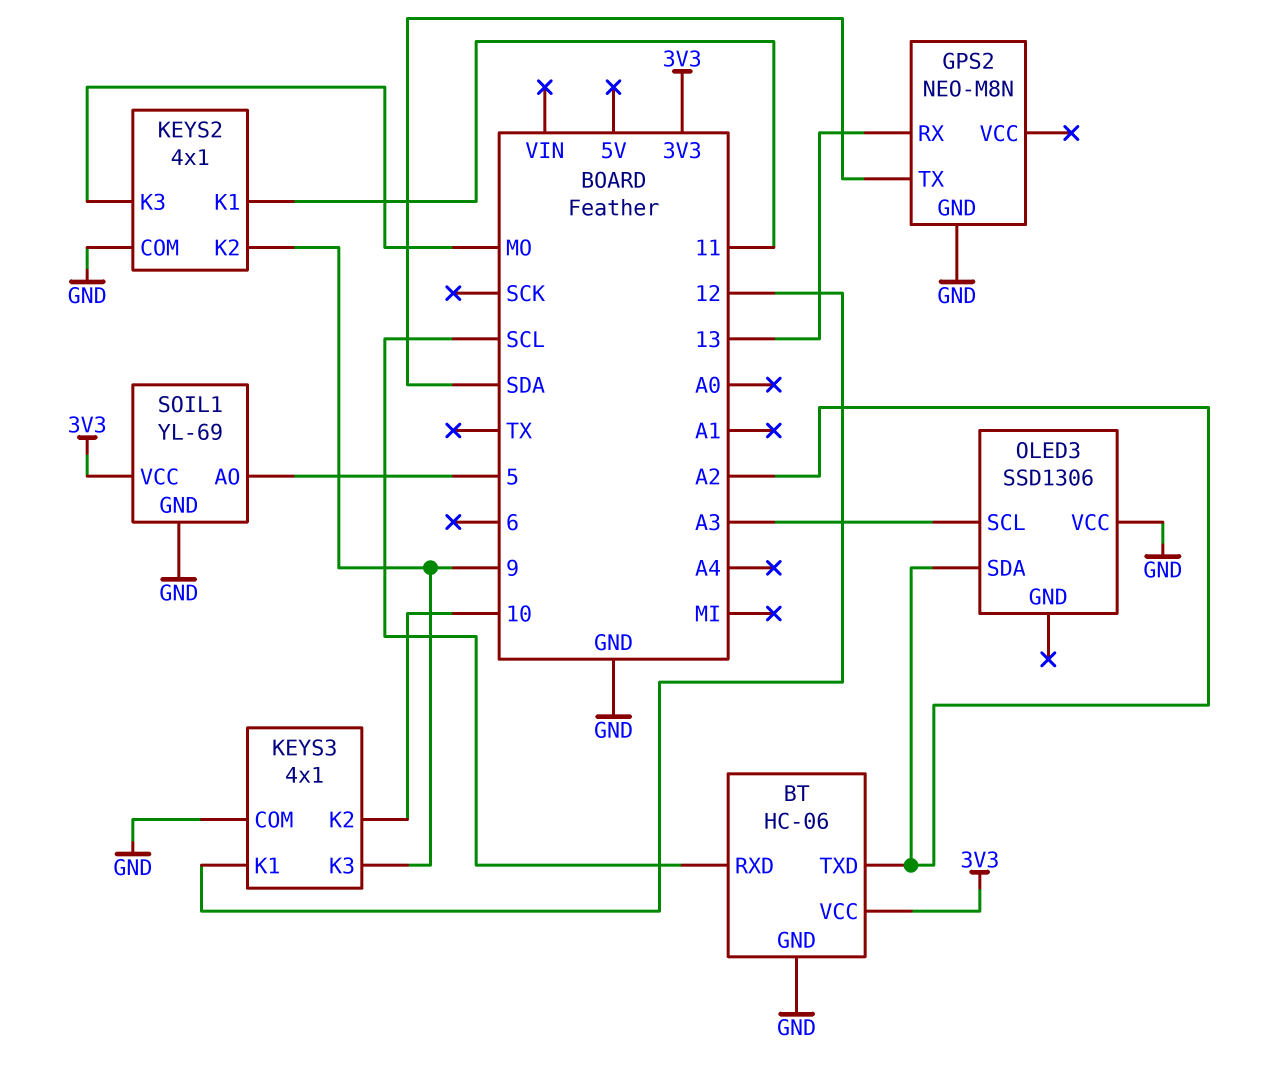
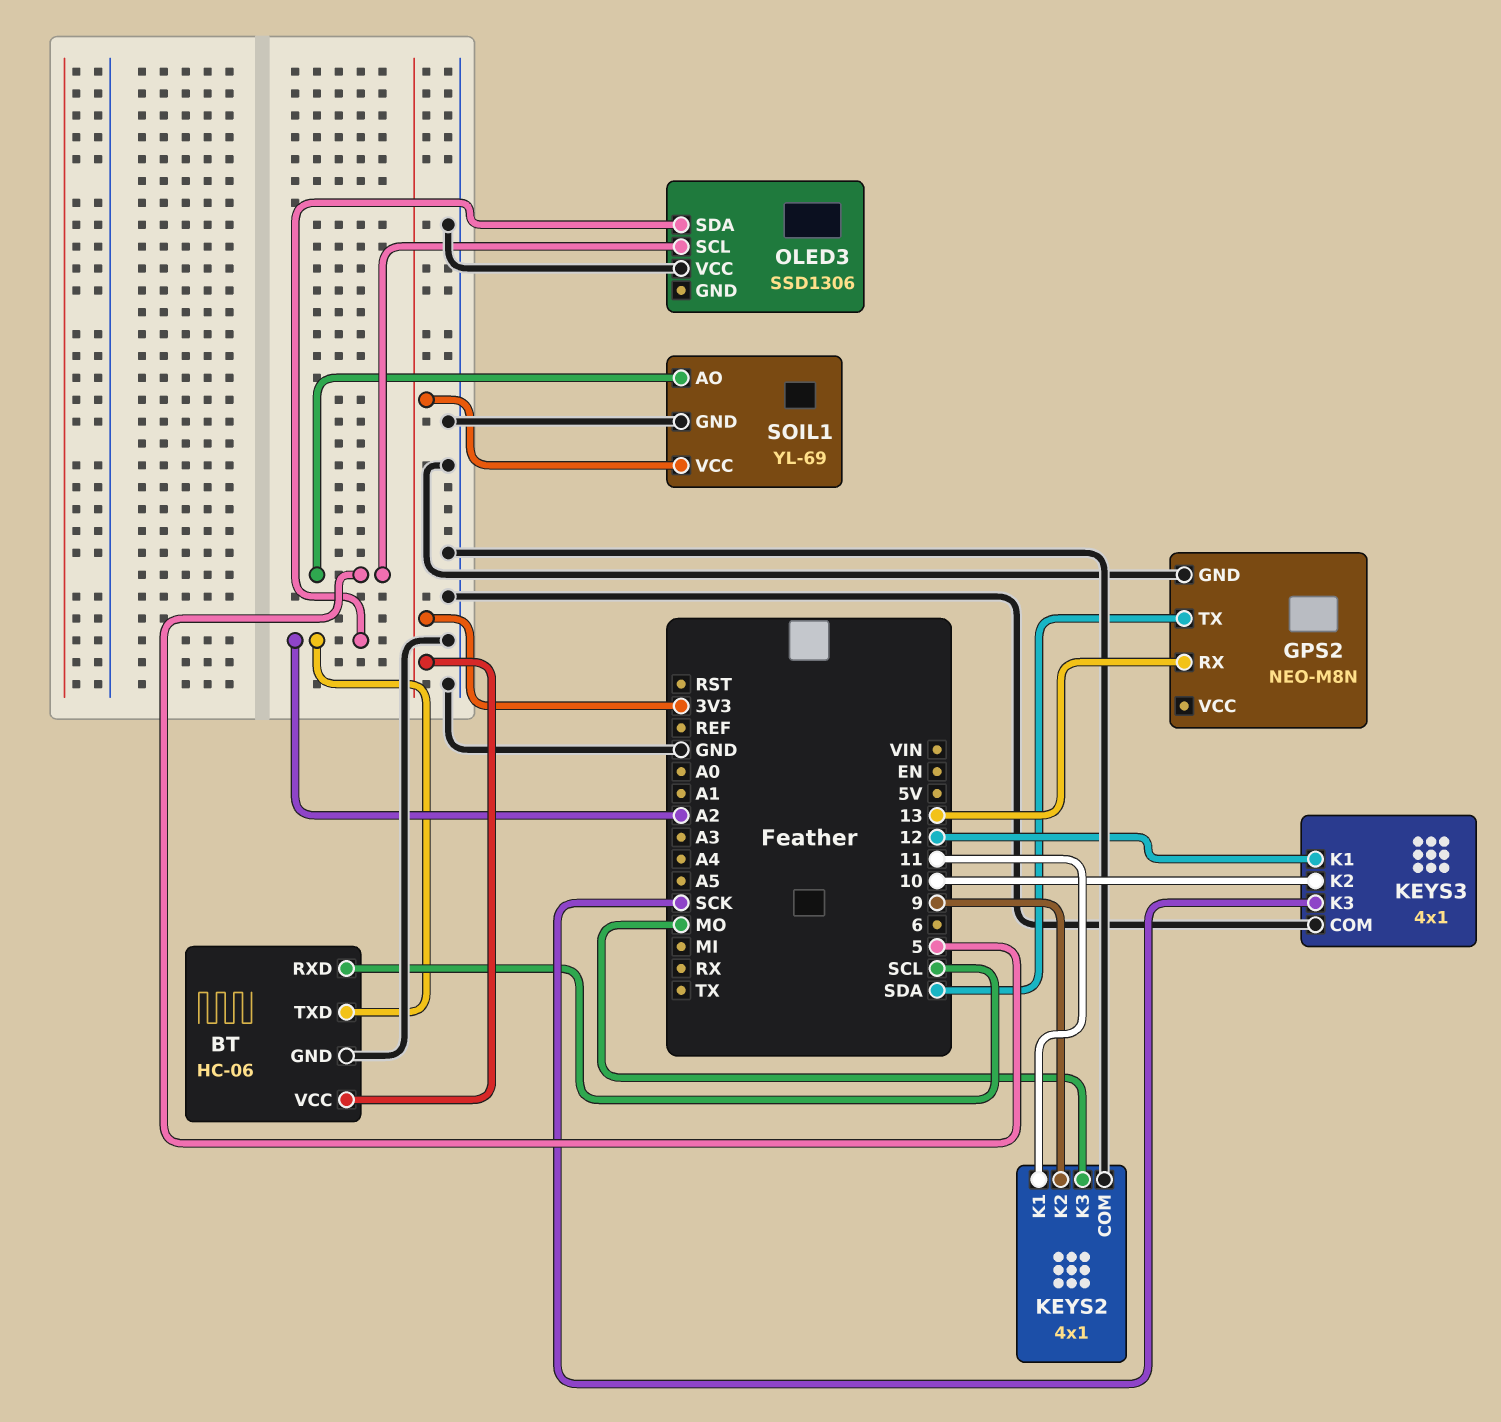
KEYS3 pin K3: 9 -> SCK
OLED3 pin SCL: A3 -> 5

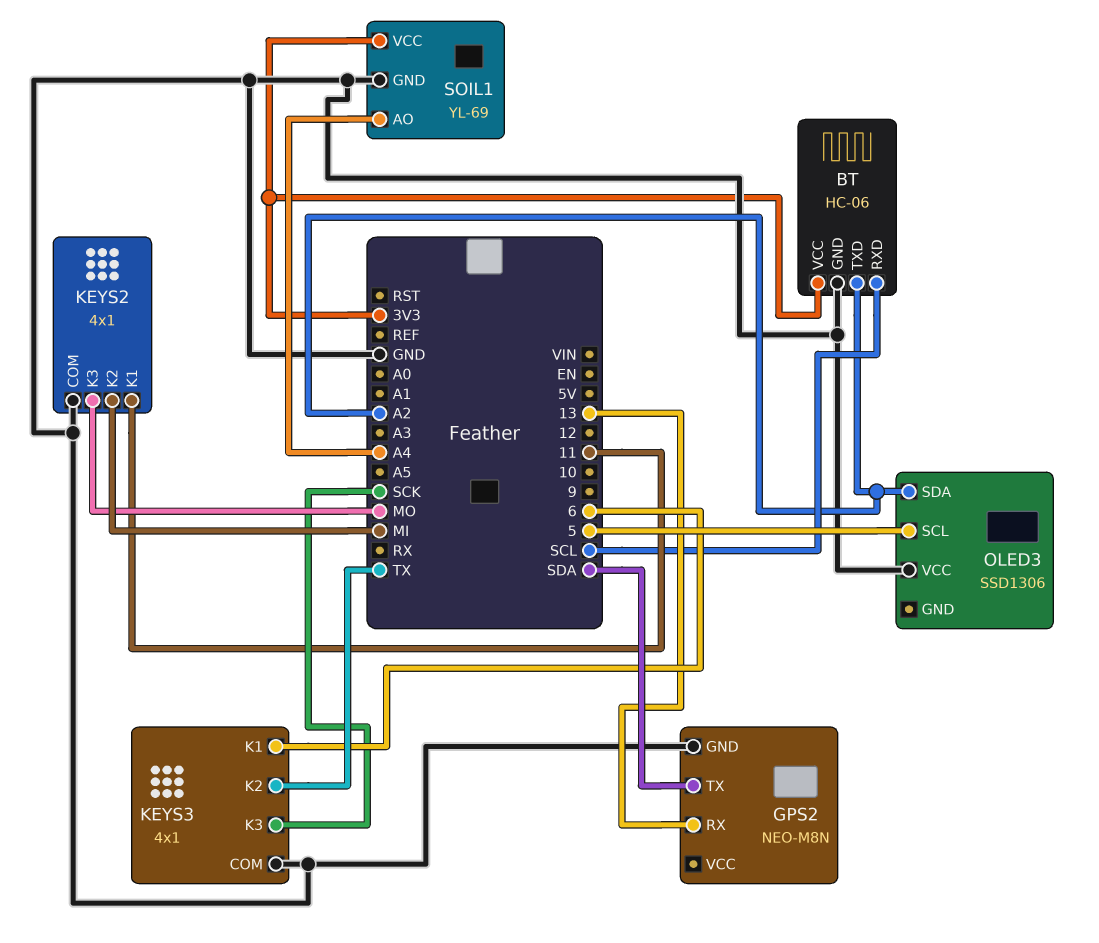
KEYS2 pin K2: 9 -> MI
KEYS3 pin K1: 12 -> 6
KEYS3 pin K2: 10 -> TX
SOIL1 pin AO: 5 -> A4

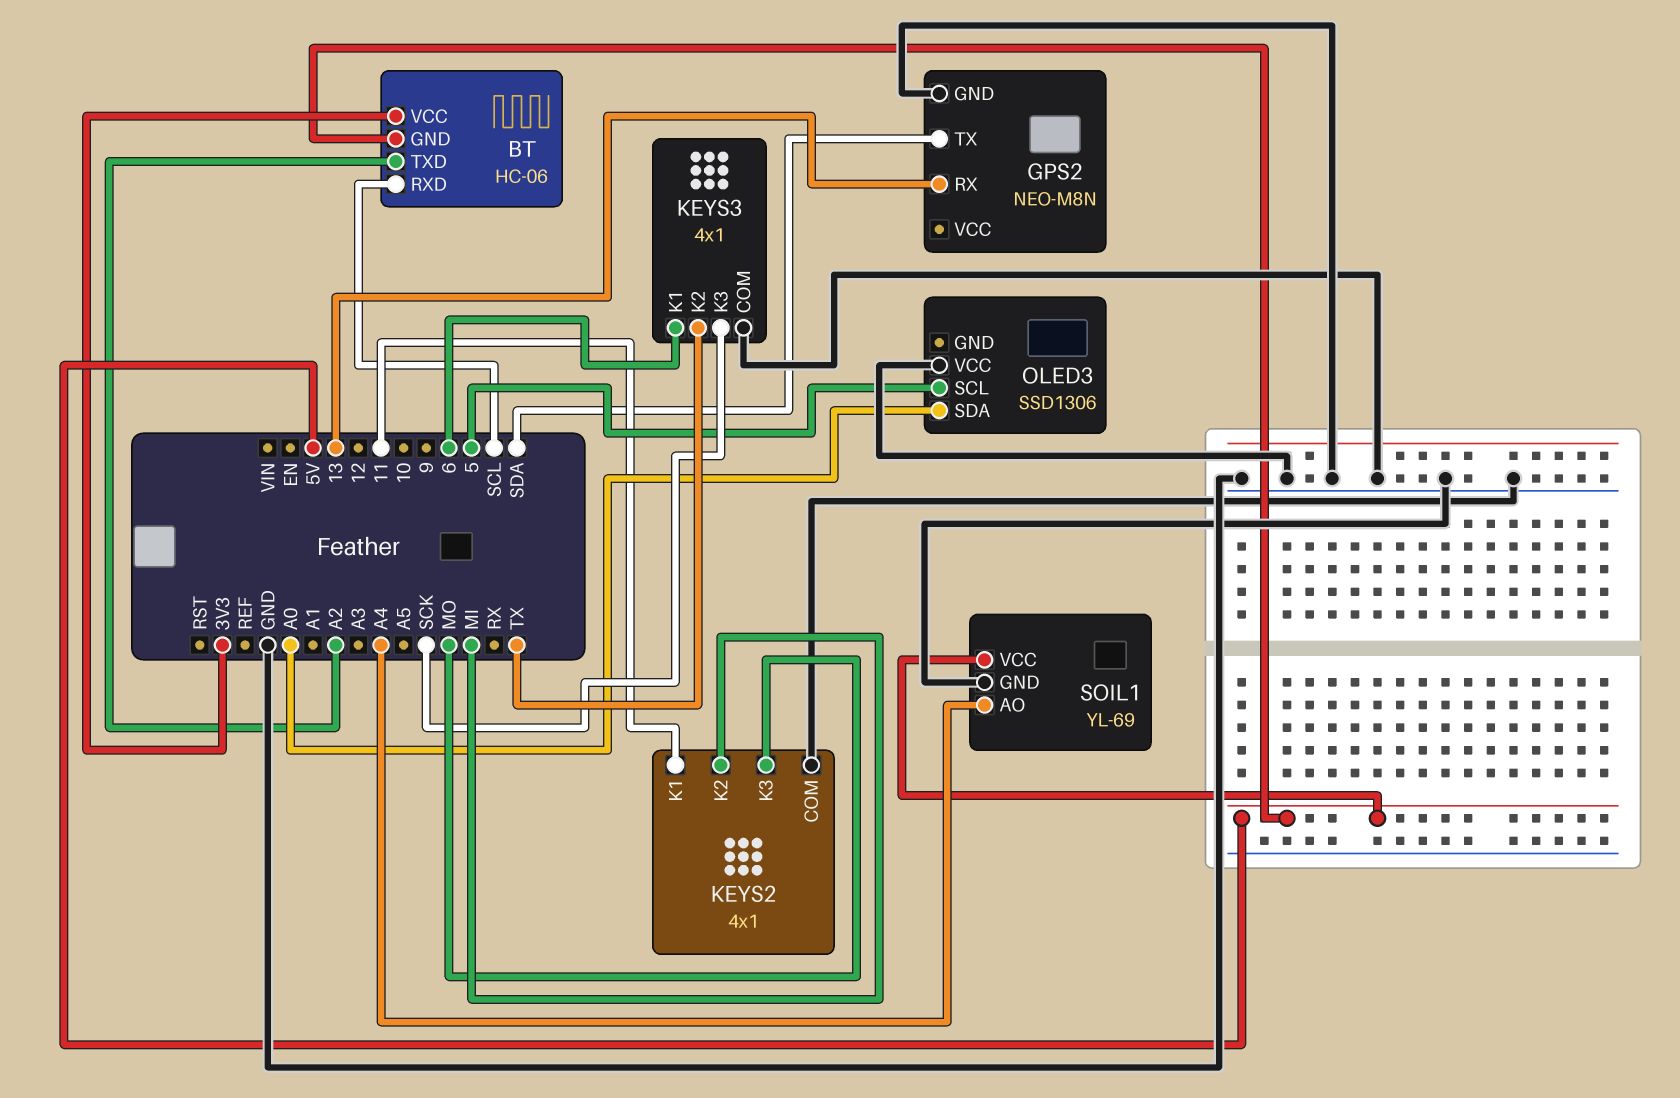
BT pin GND: GND -> 5V
OLED3 pin SDA: A2 -> A0
SOIL1 pin VCC: 3V3 -> 5V

